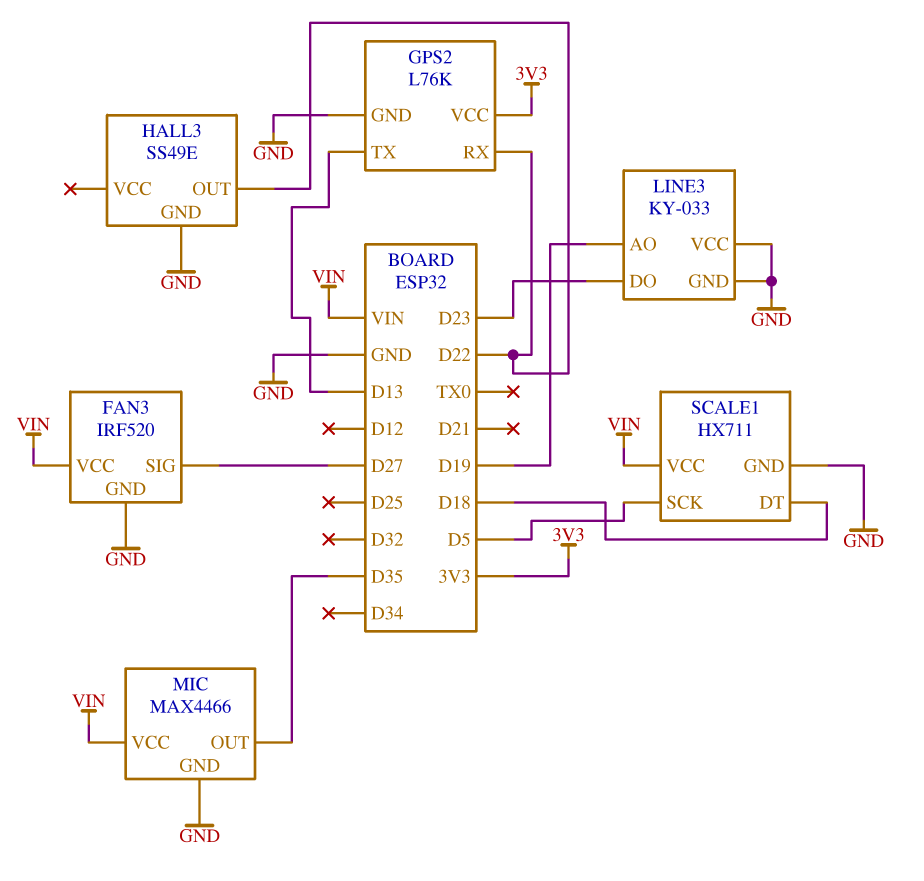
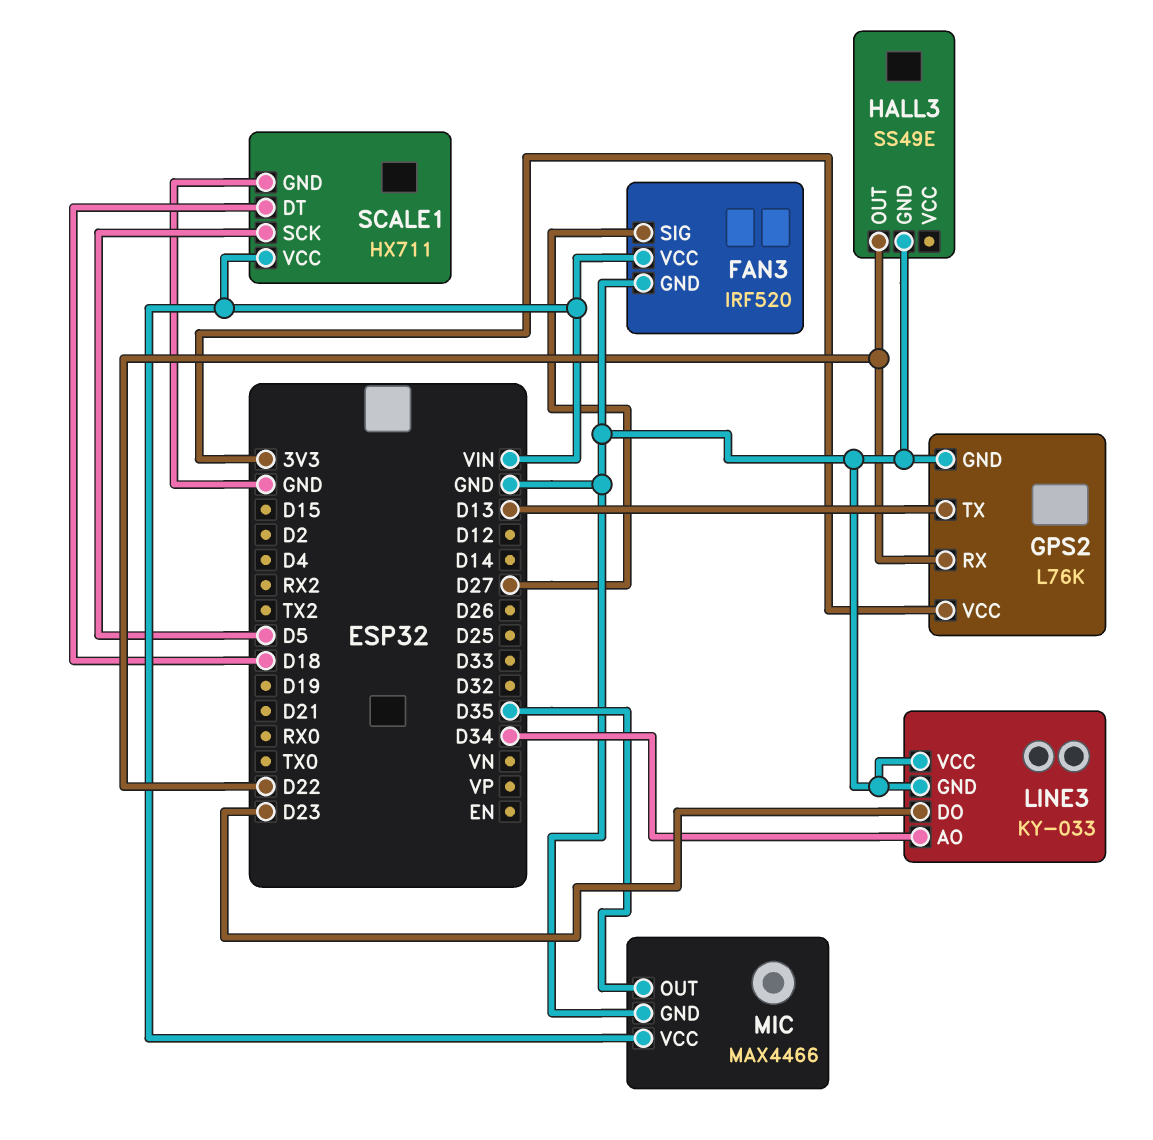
LINE3 pin AO: D19 -> D34

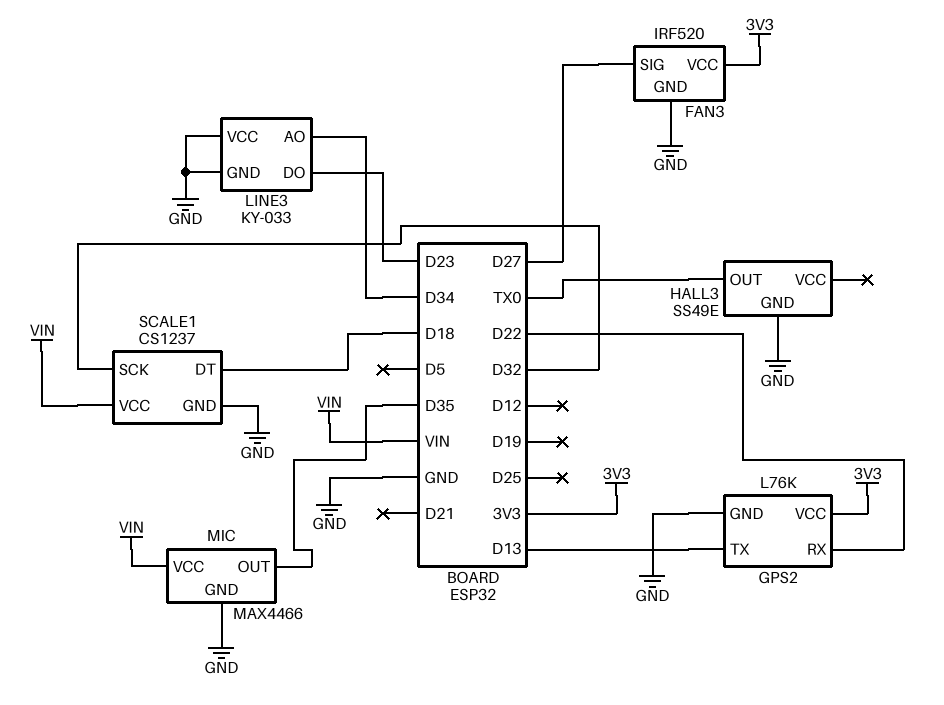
FAN3 pin VCC: VIN -> 3V3
HALL3 pin OUT: D22 -> TX0
SCALE1: HX711 -> CS1237
SCALE1 pin SCK: D5 -> D32

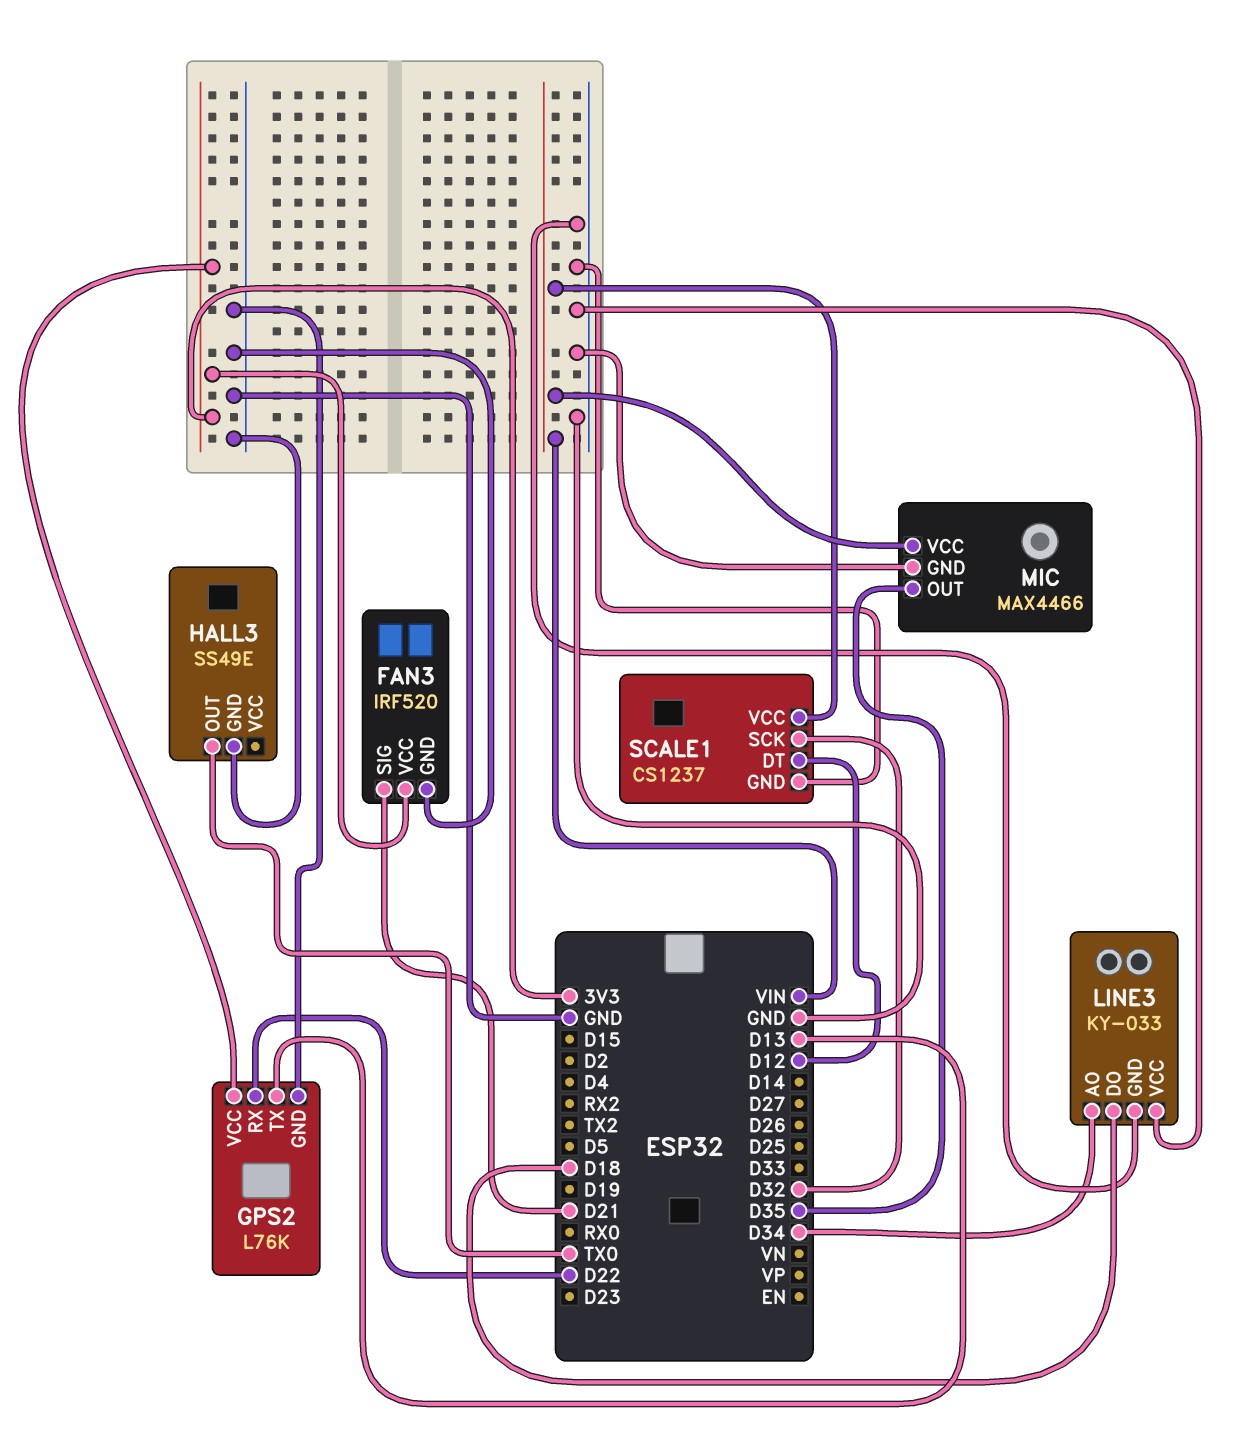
FAN3 pin SIG: D27 -> D21
LINE3 pin DO: D23 -> D18
SCALE1 pin DT: D18 -> D12

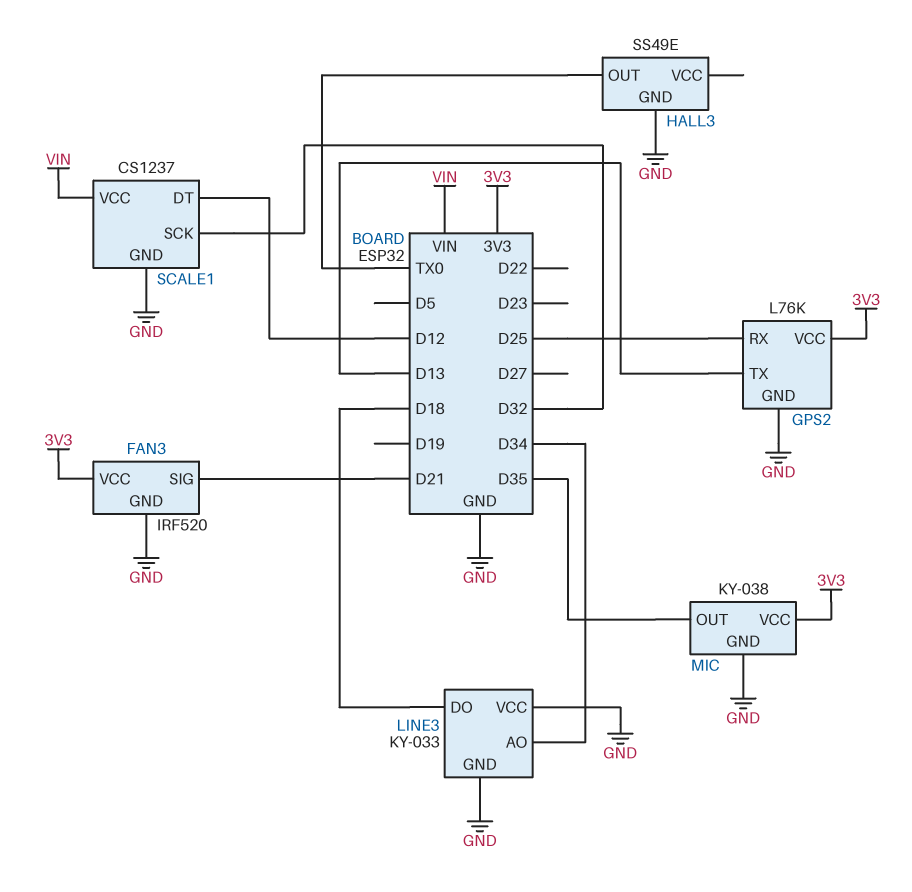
GPS2 pin RX: D22 -> D25
MIC: MAX4466 -> KY-038
MIC pin VCC: VIN -> 3V3

